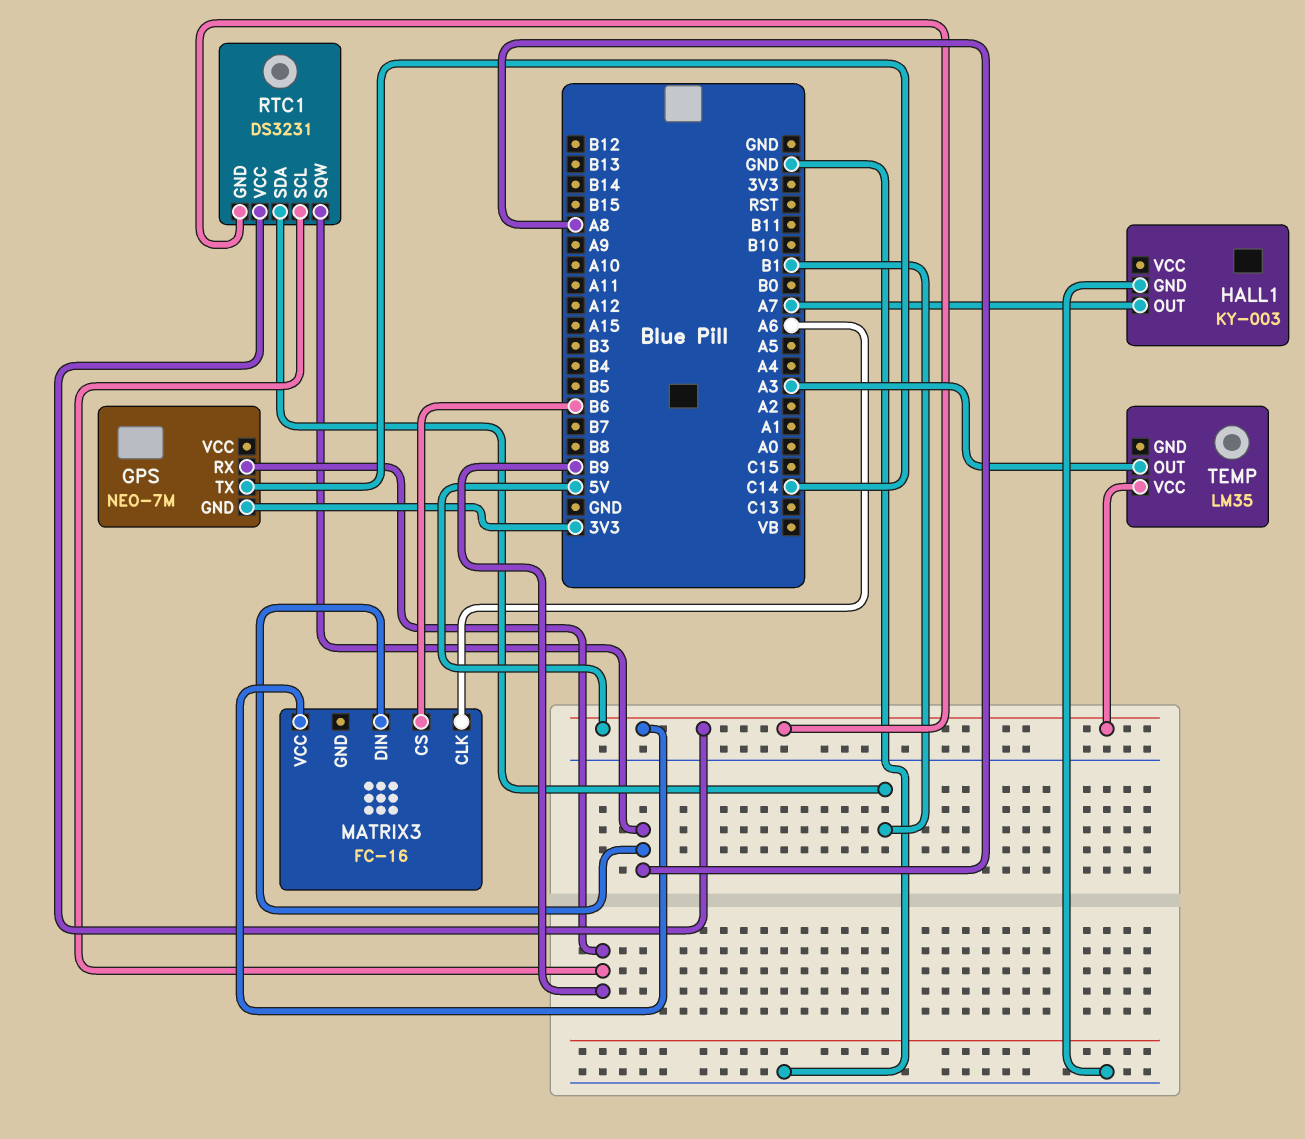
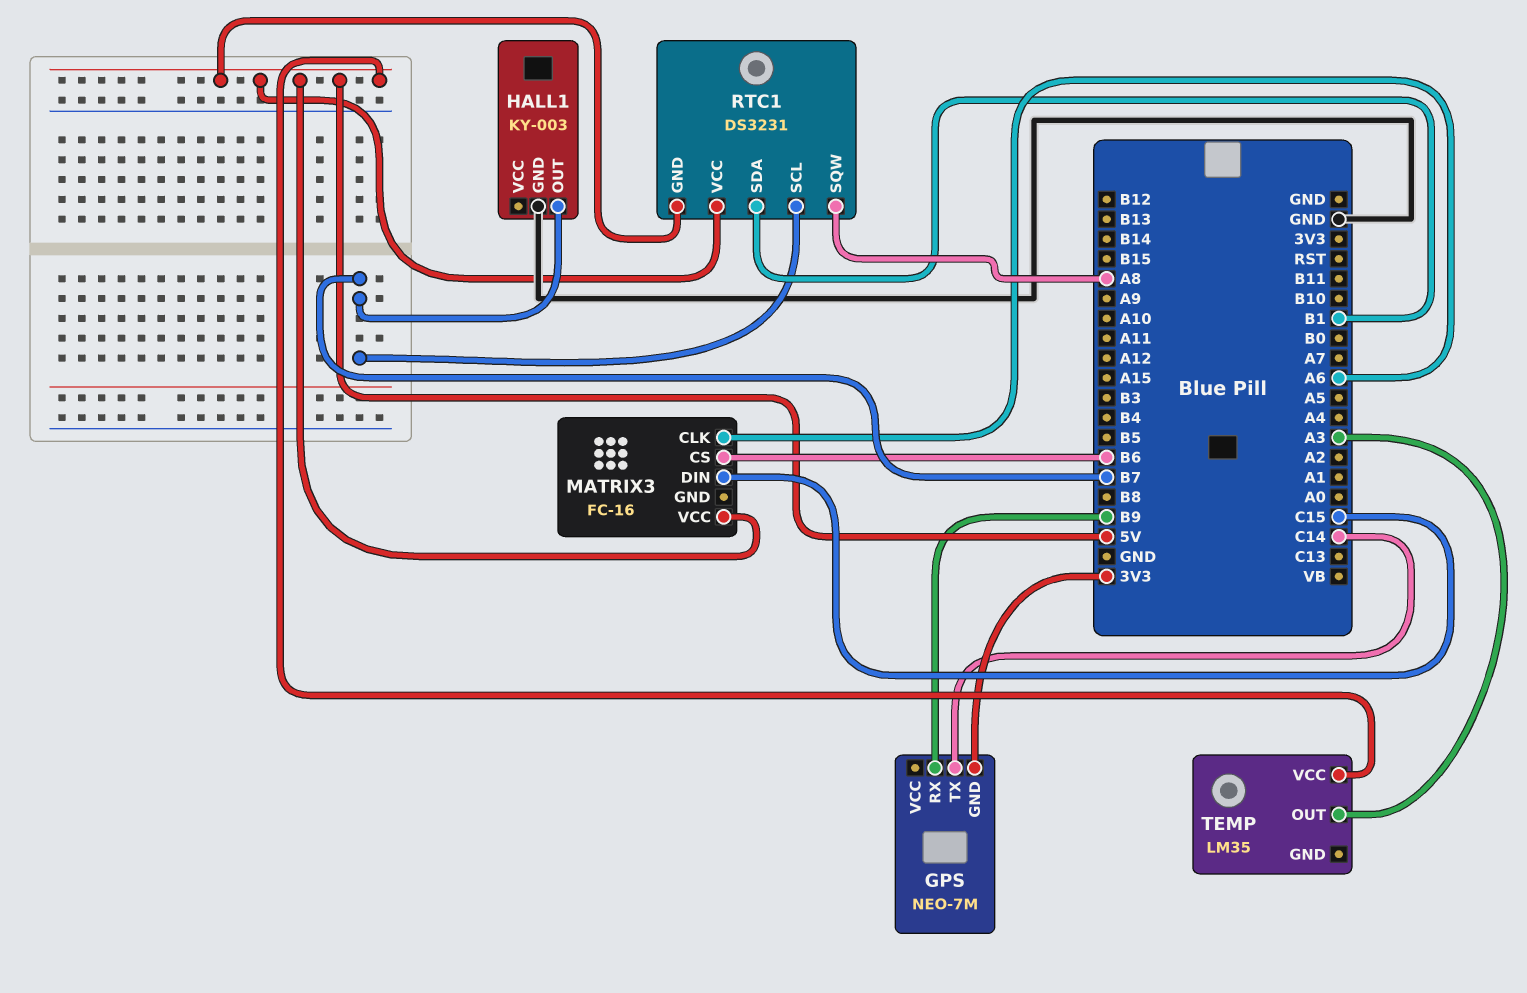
HALL1 pin OUT: A7 -> B7
MATRIX3 pin DIN: A8 -> C15
RTC1 pin SCL: B9 -> B7

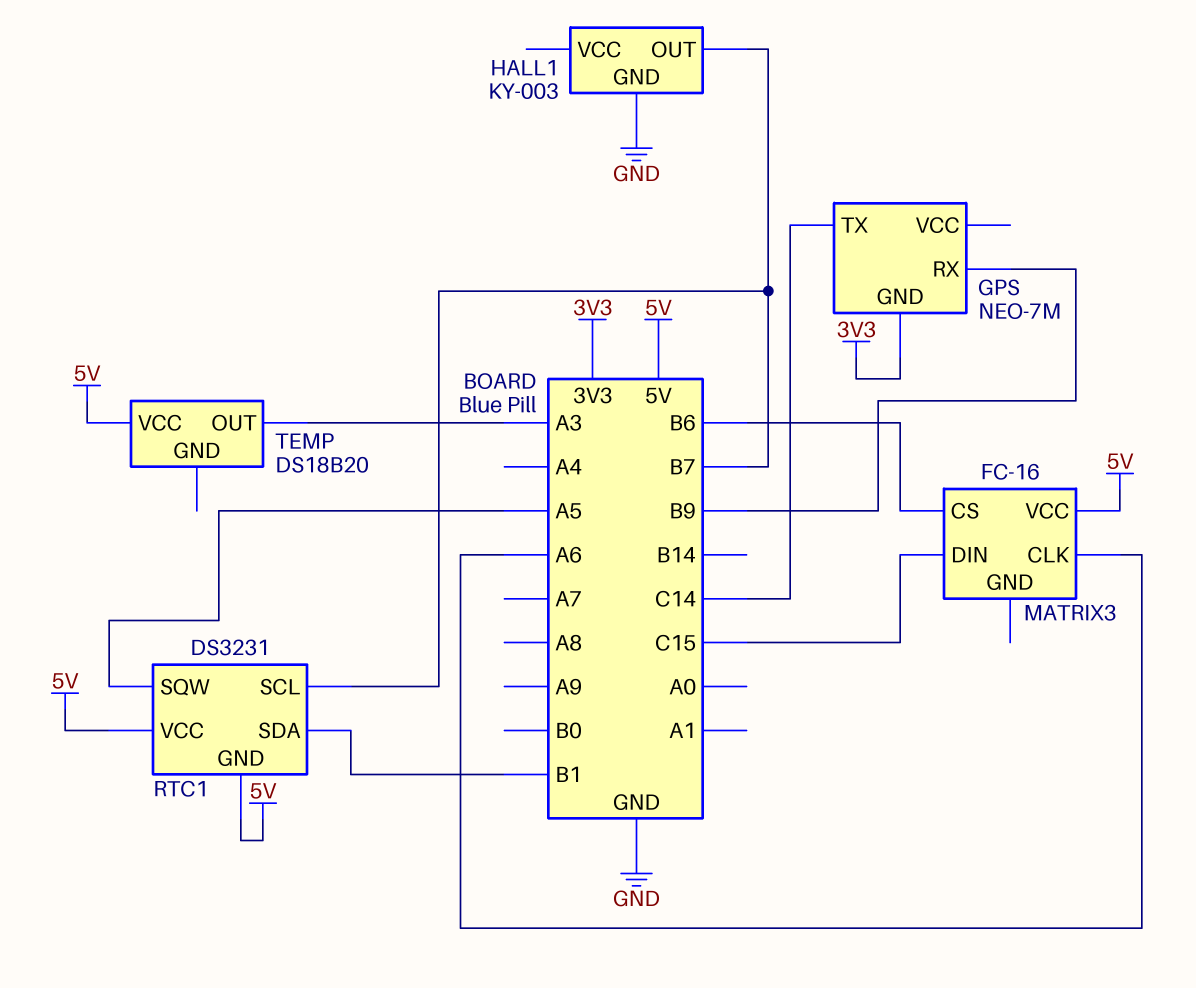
RTC1 pin SQW: A8 -> A5
TEMP: LM35 -> DS18B20

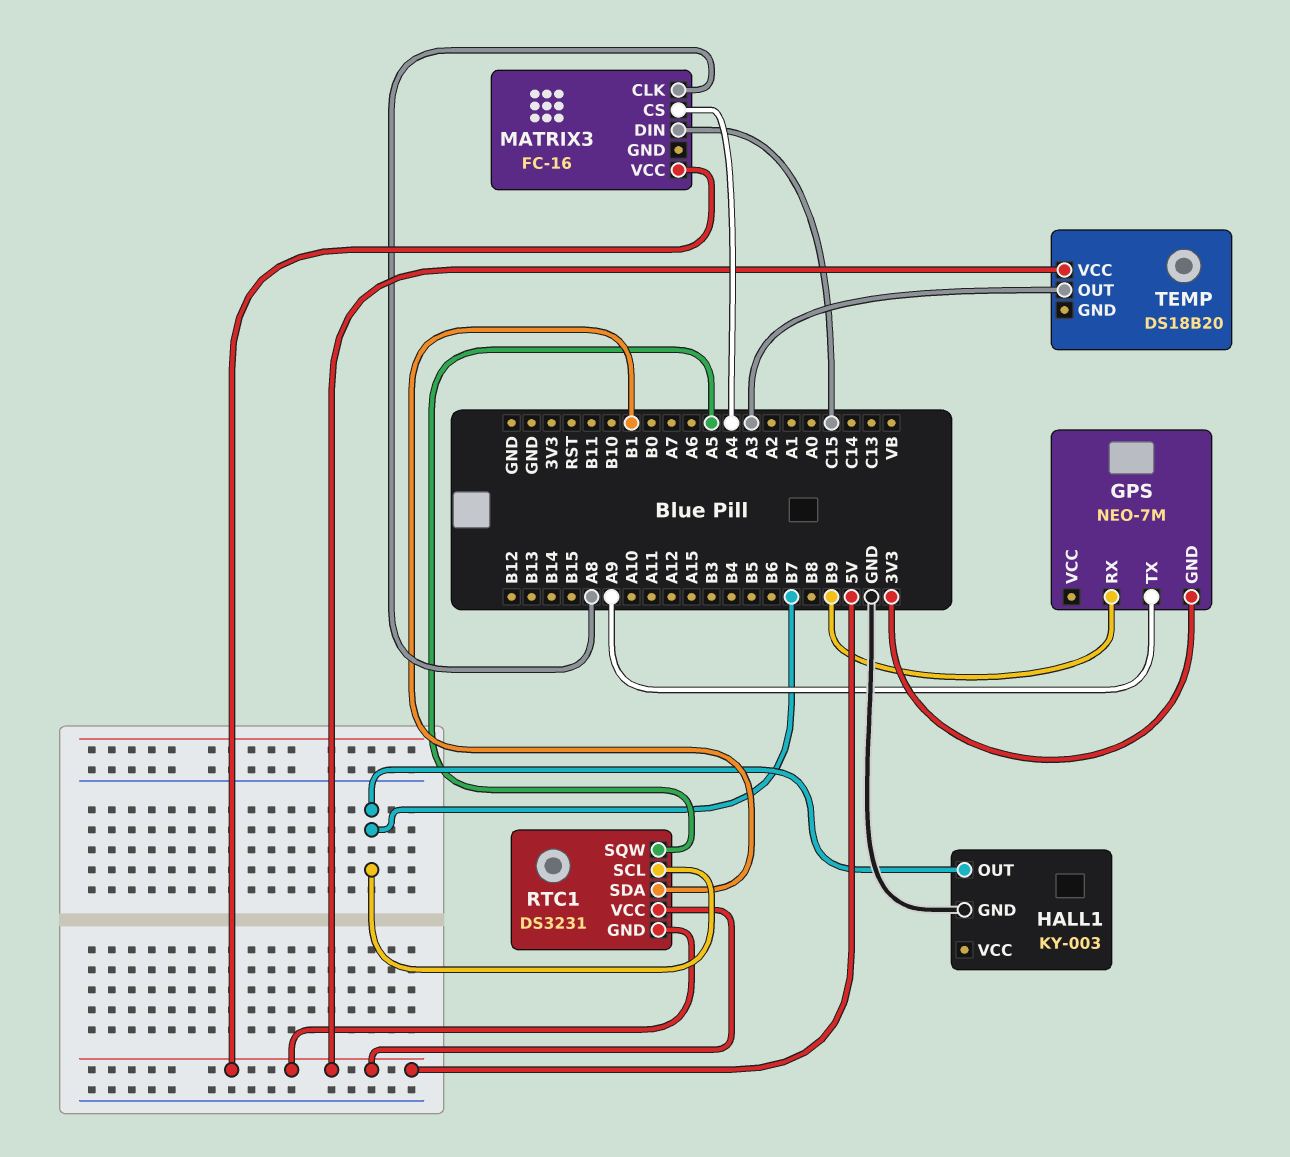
GPS pin TX: C14 -> A9
MATRIX3 pin CLK: A6 -> A8
MATRIX3 pin CS: B6 -> A4

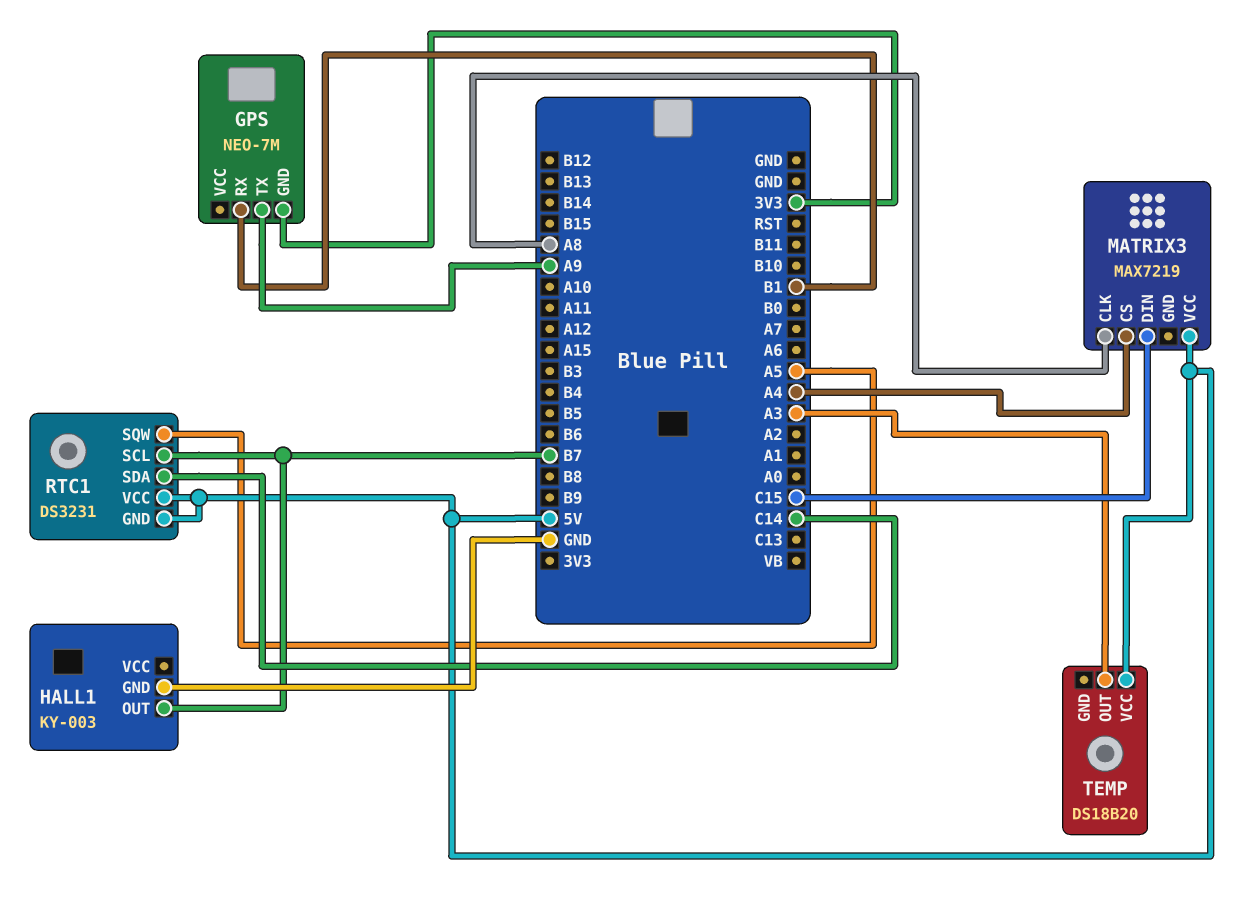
GPS pin RX: B9 -> B1
MATRIX3: FC-16 -> MAX7219
RTC1 pin SDA: B1 -> C14

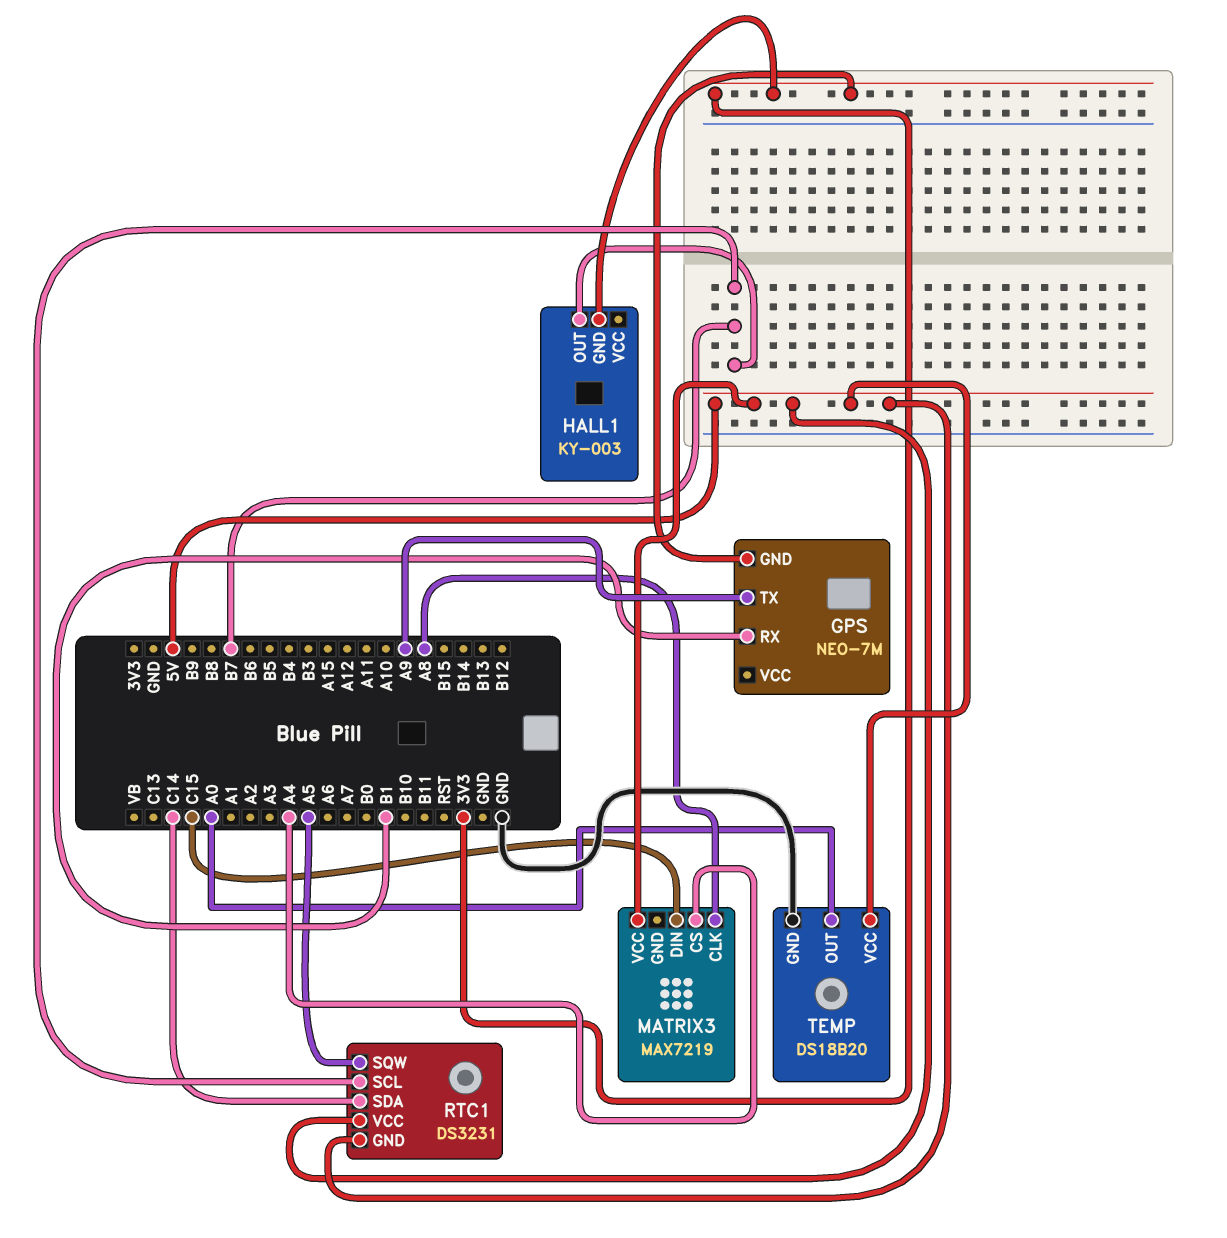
HALL1 pin GND: GND -> 3V3
TEMP pin GND: none -> GND
TEMP pin OUT: A3 -> A0

